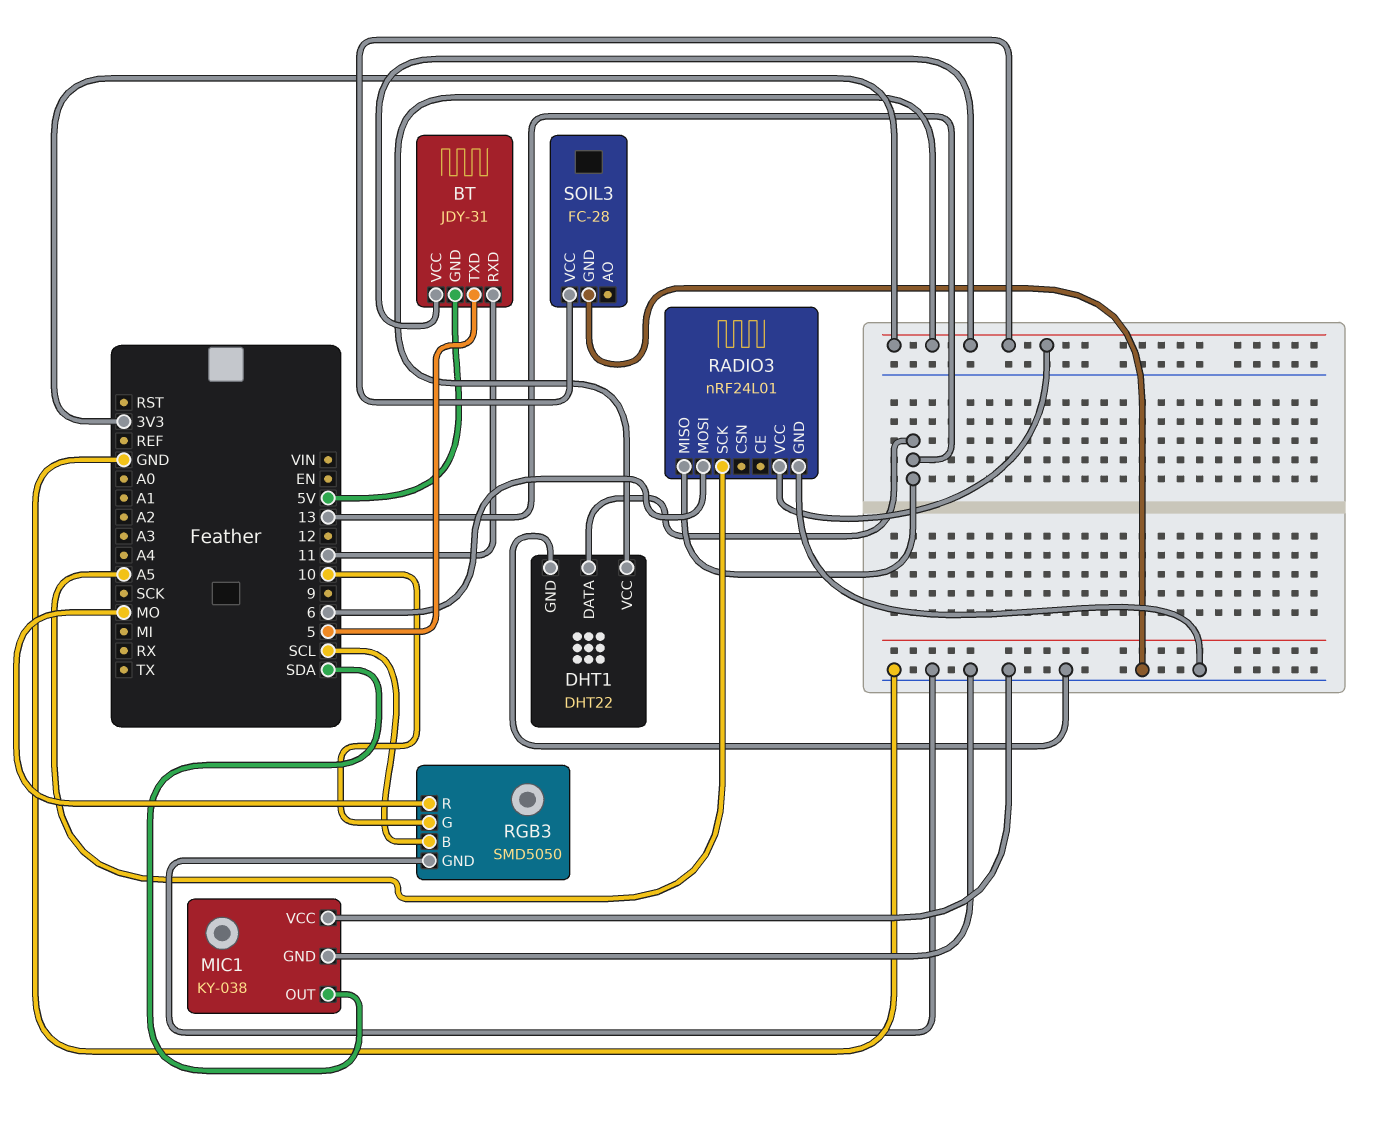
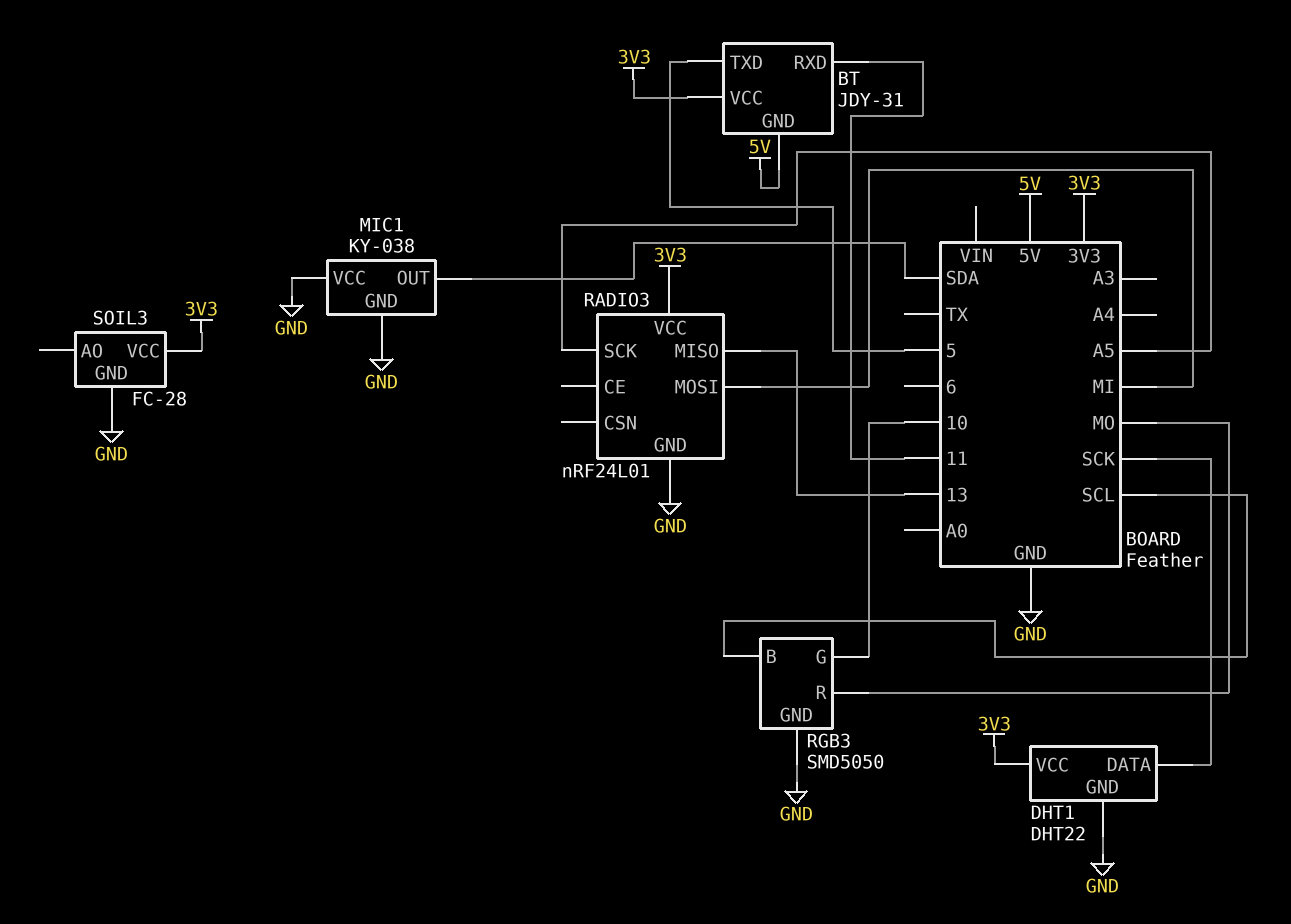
DHT1 pin DATA: 13 -> SCK
RADIO3 pin MOSI: 6 -> MI

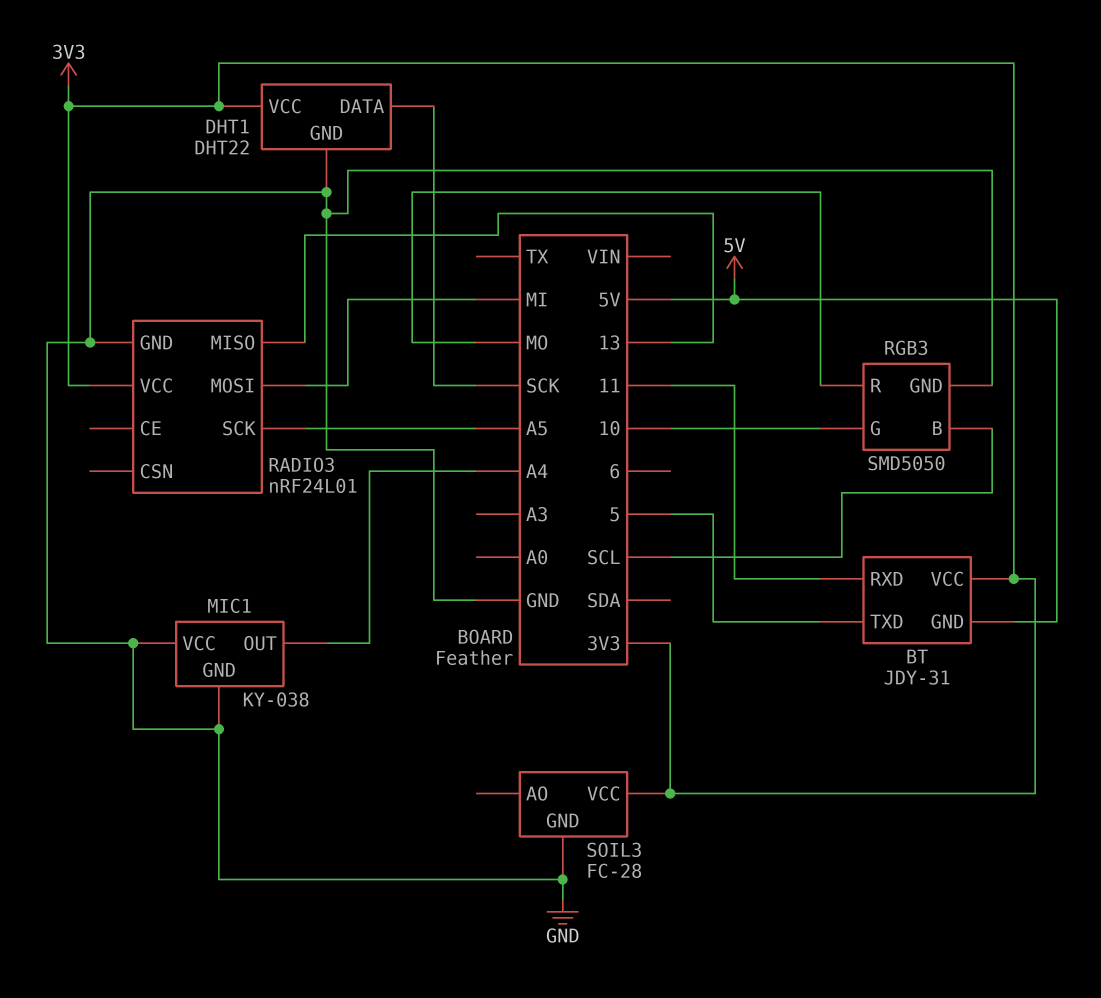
MIC1 pin OUT: SDA -> A4

